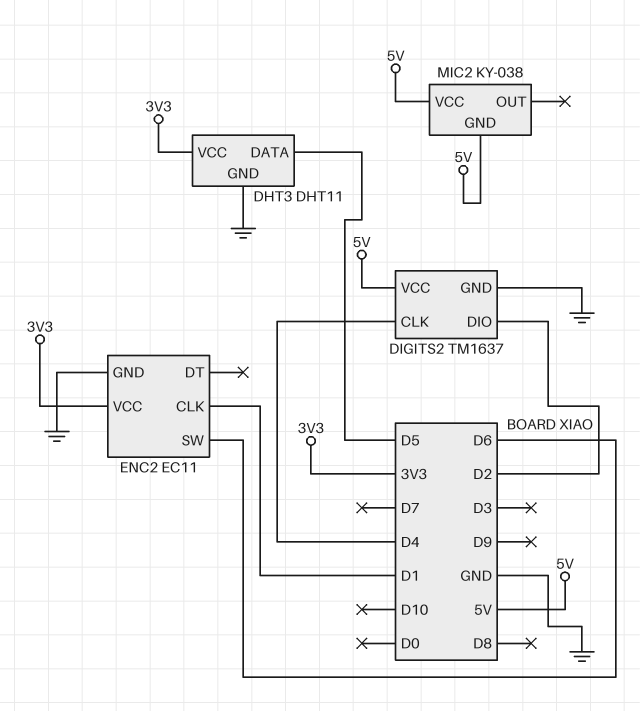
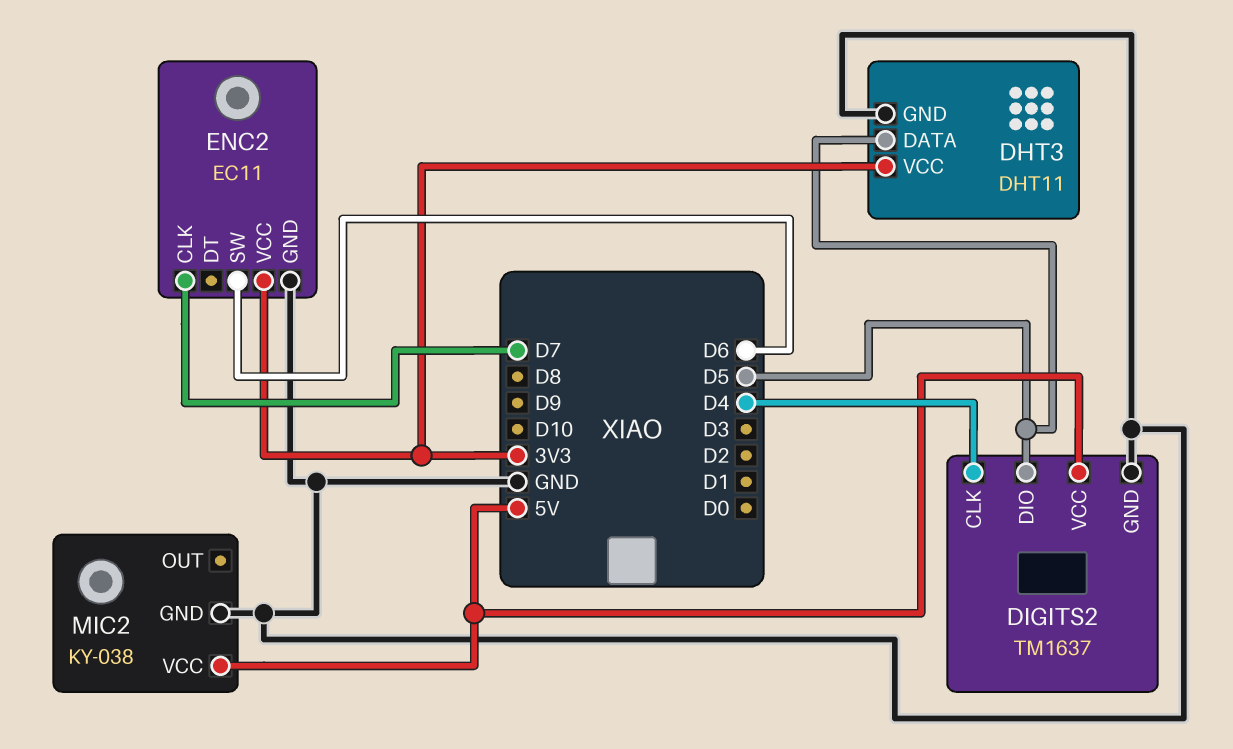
DIGITS2 pin DIO: D2 -> D5
ENC2 pin CLK: D1 -> D7
MIC2 pin GND: 5V -> GND

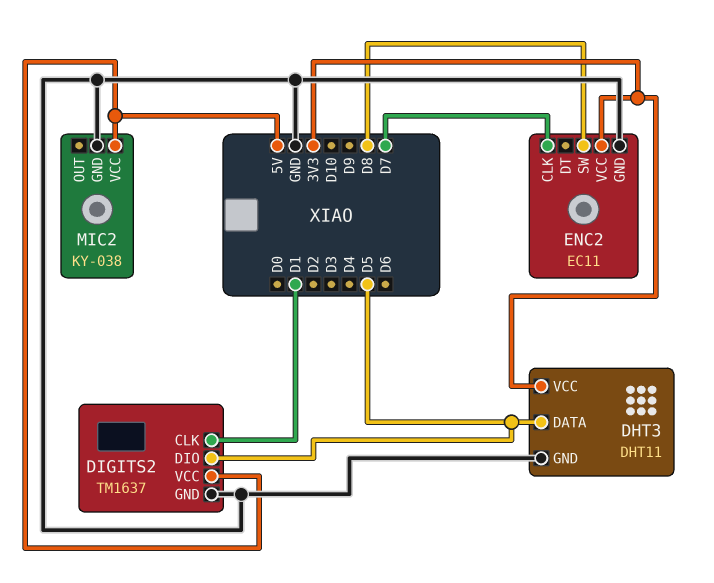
DIGITS2 pin CLK: D4 -> D1
ENC2 pin SW: D6 -> D8

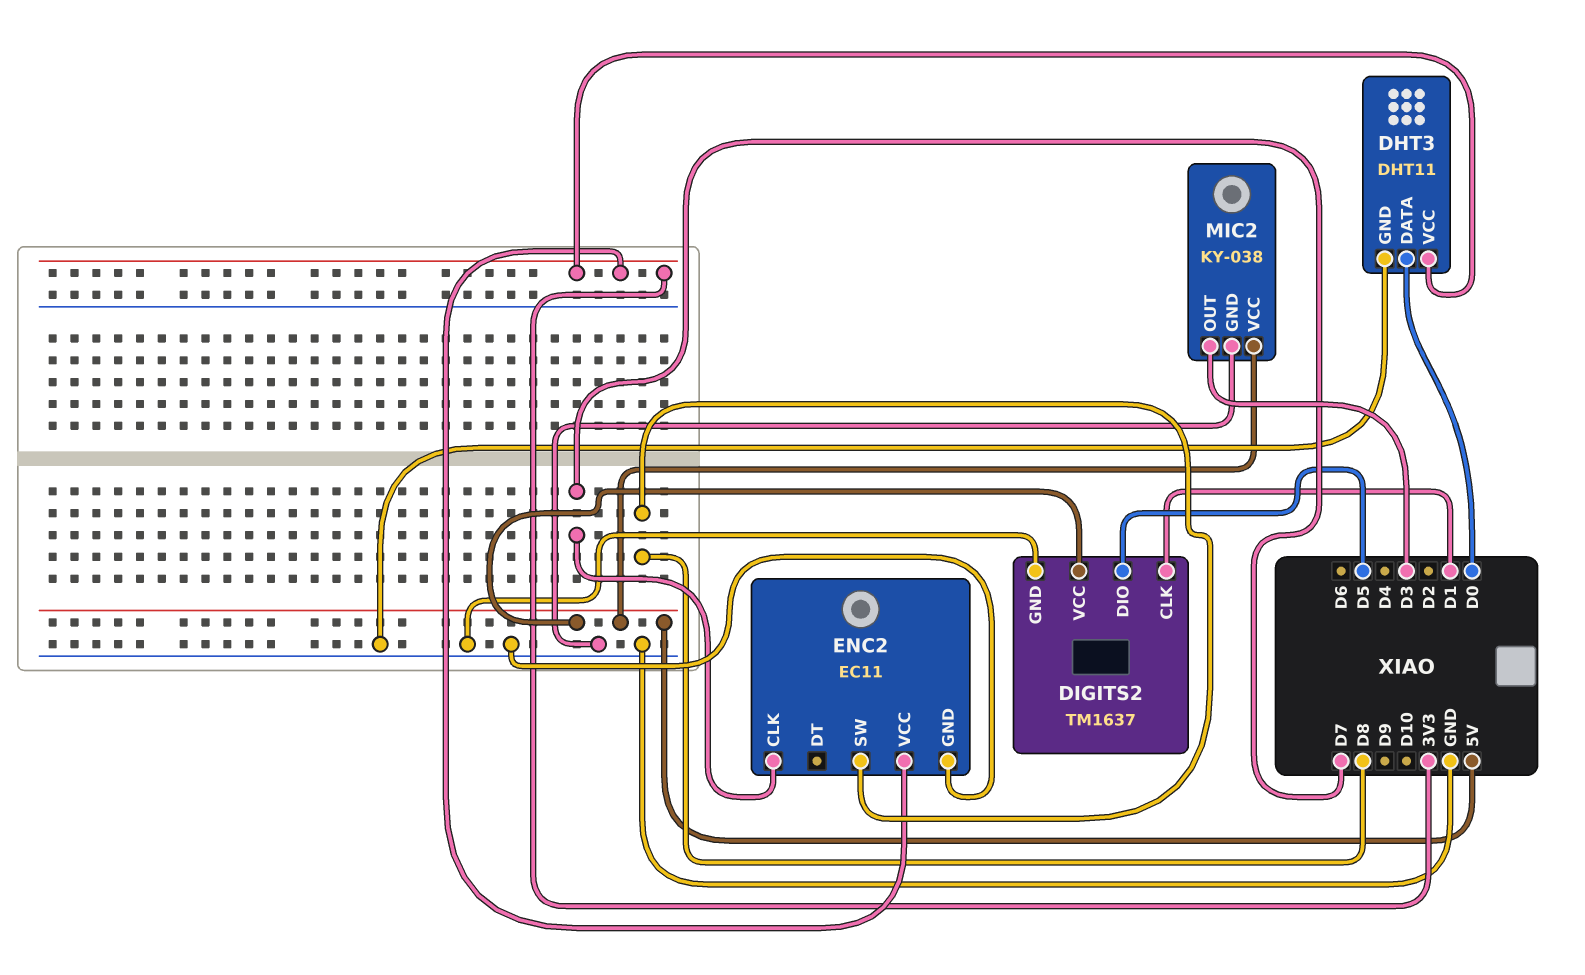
DHT3 pin DATA: D5 -> D0
MIC2 pin OUT: none -> D3

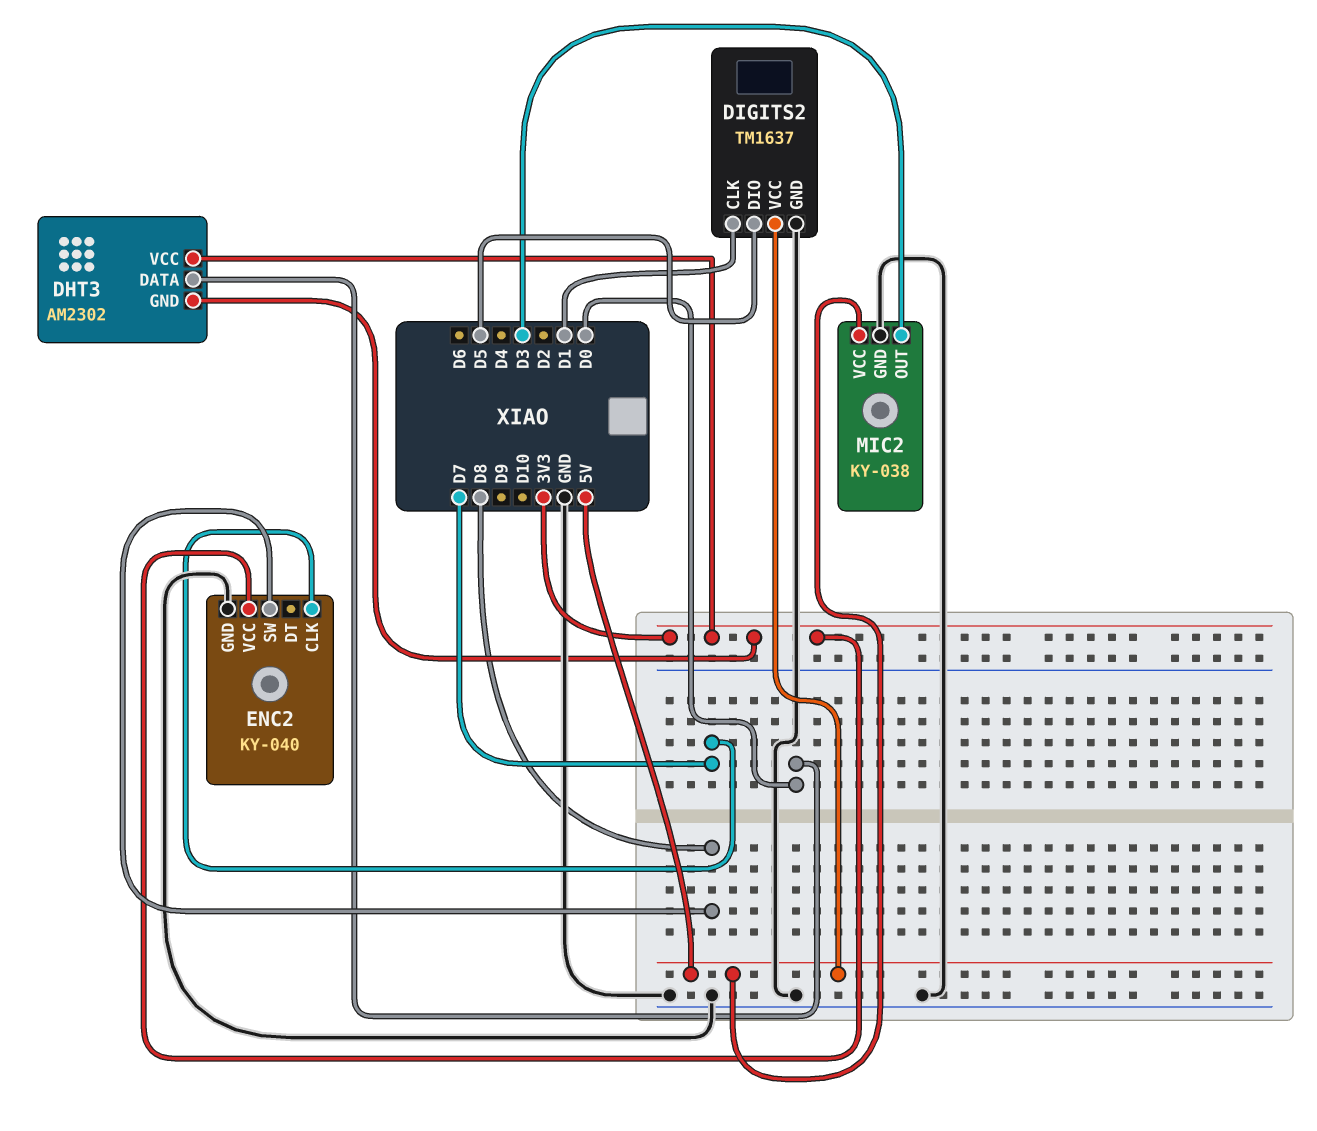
DHT3: DHT11 -> AM2302
DHT3 pin GND: GND -> 3V3
ENC2: EC11 -> KY-040

